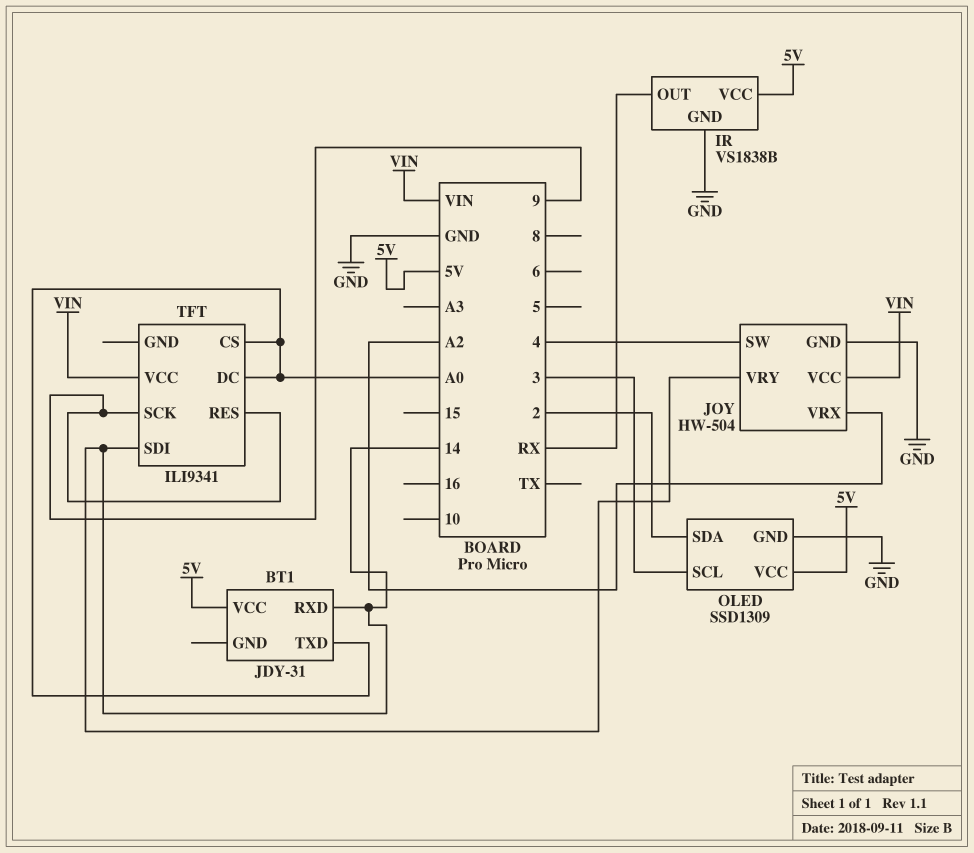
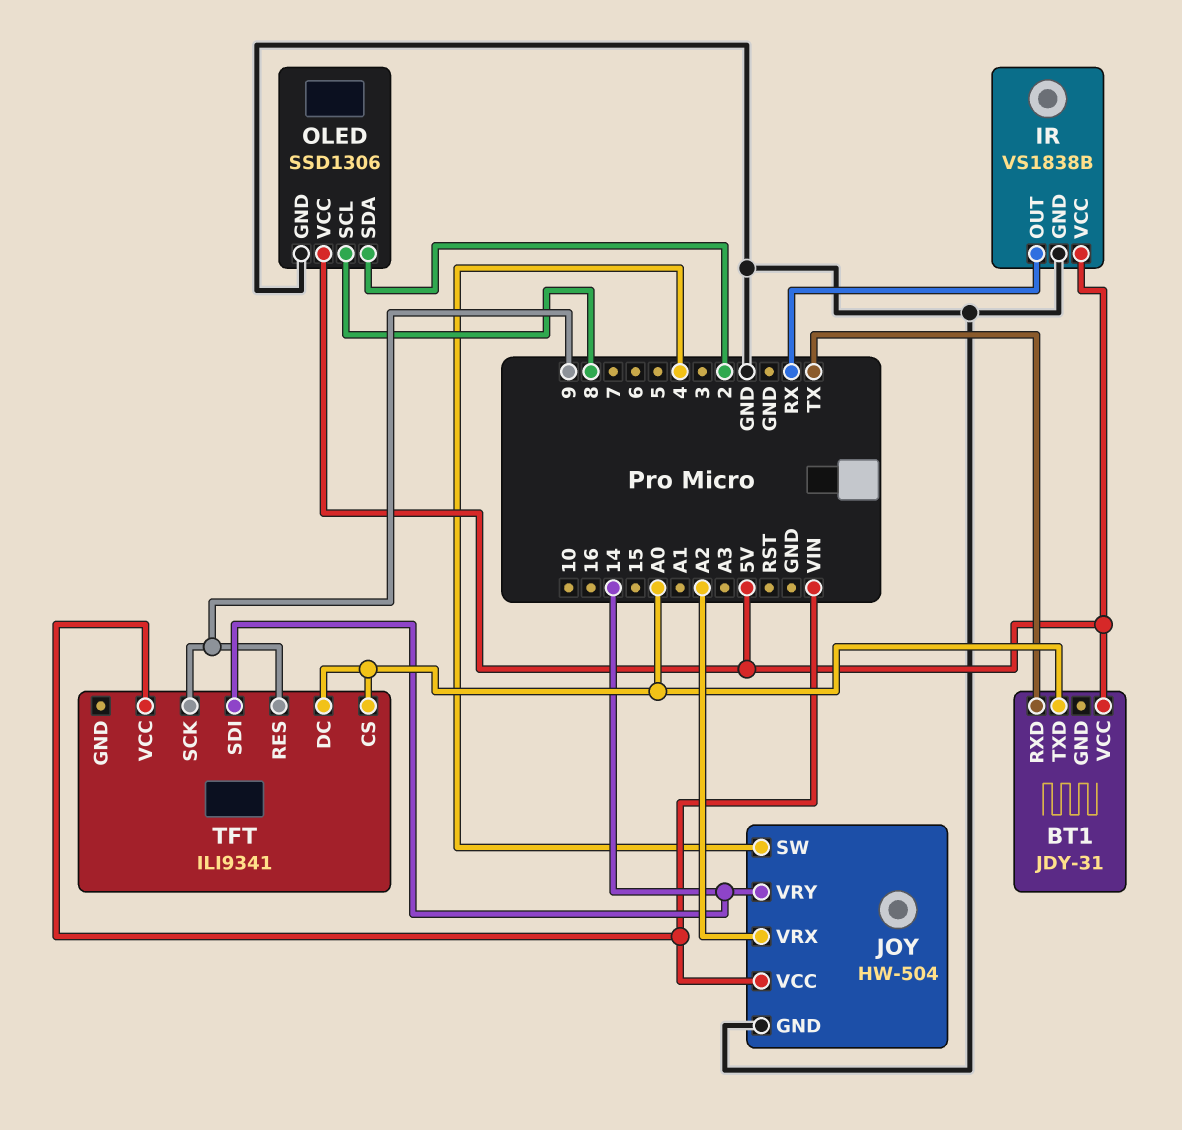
BT1 pin RXD: 14 -> TX
OLED: SSD1309 -> SSD1306
OLED pin SCL: 3 -> 8

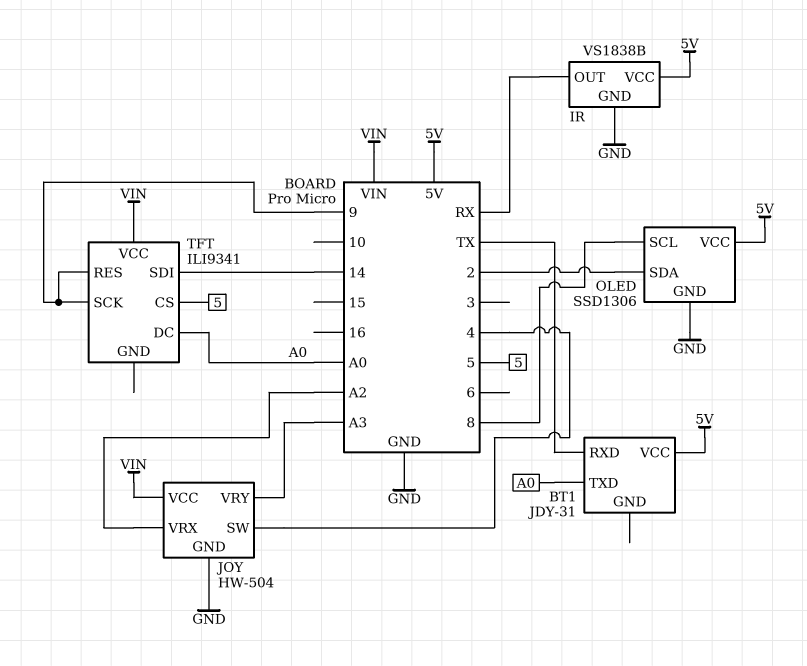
JOY pin VRY: 14 -> A3
TFT pin CS: A0 -> 5

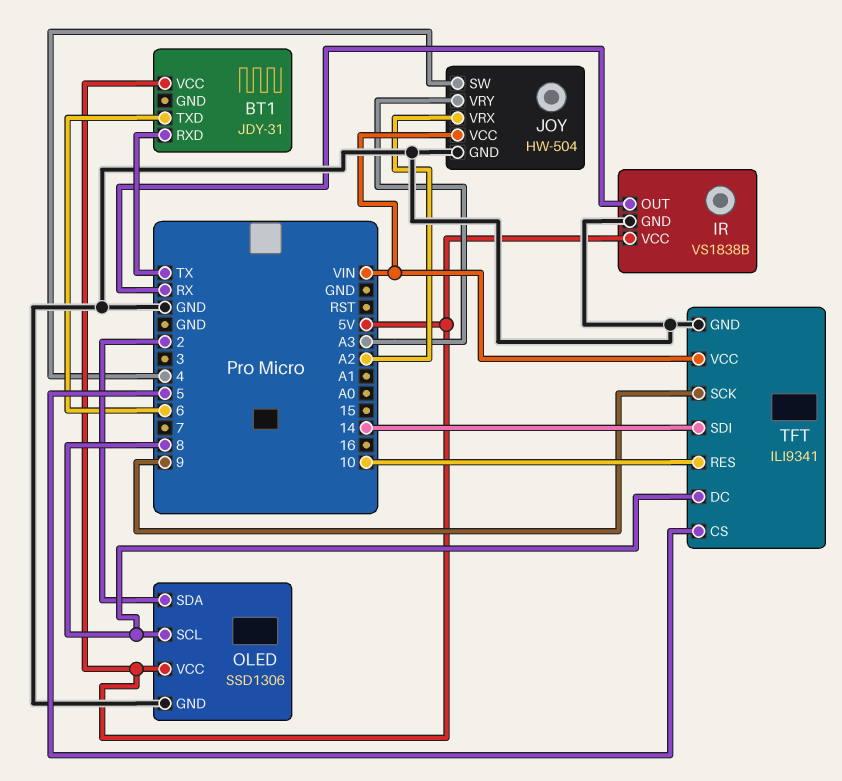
BT1 pin TXD: A0 -> 6
TFT pin DC: A0 -> 8
TFT pin GND: none -> GND
TFT pin RES: 9 -> 10

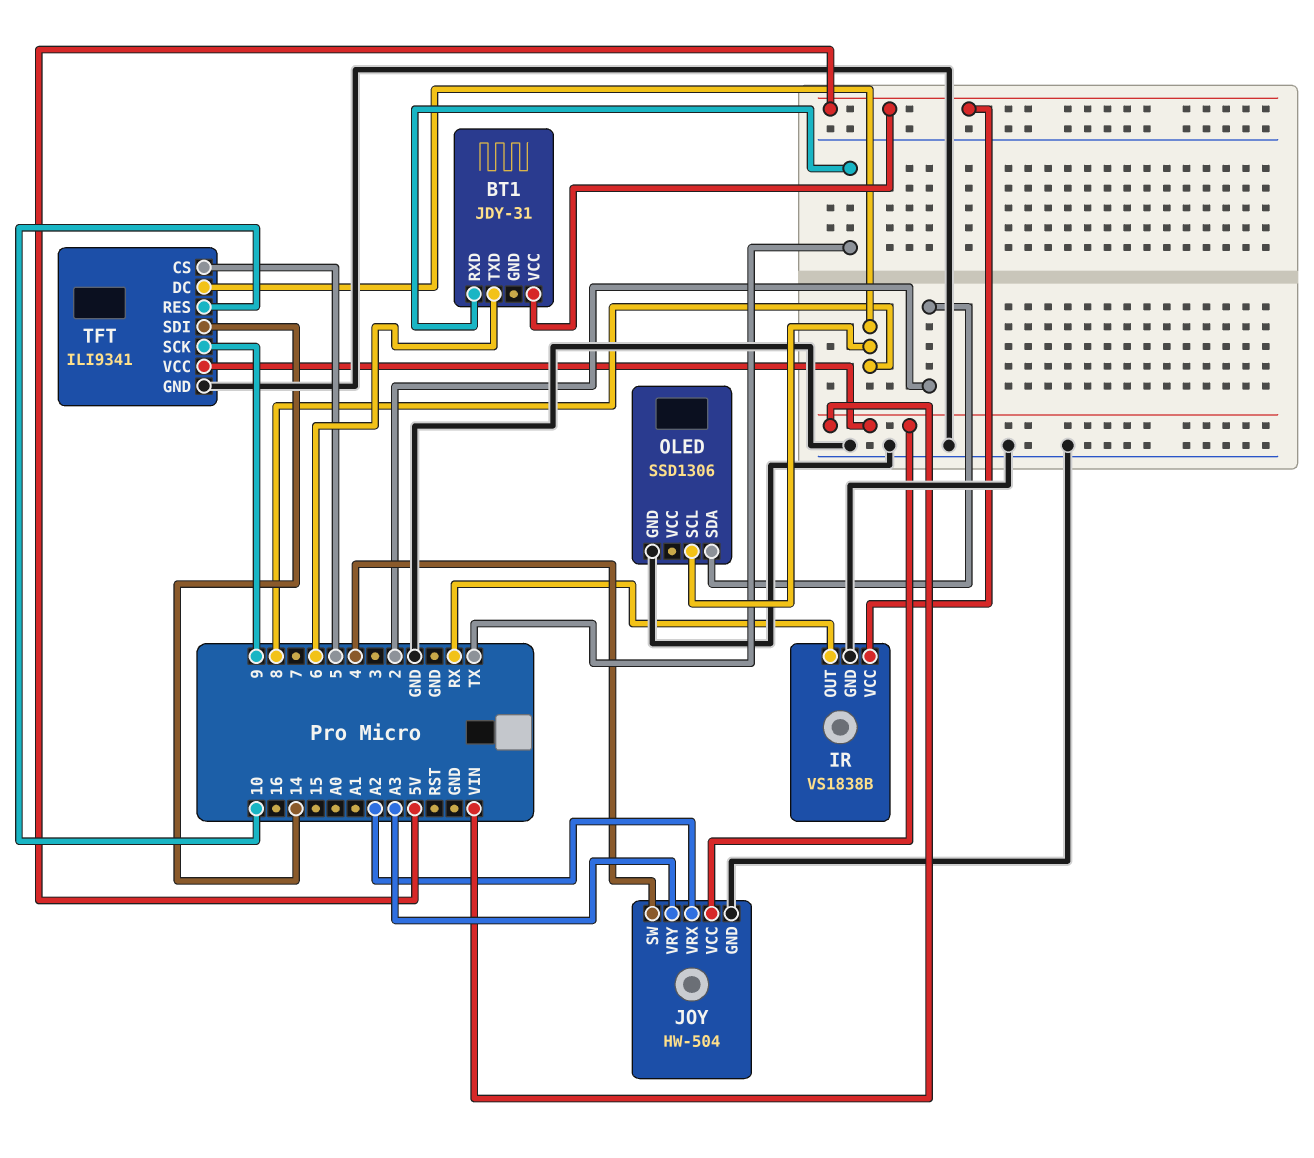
OLED pin VCC: 5V -> none

